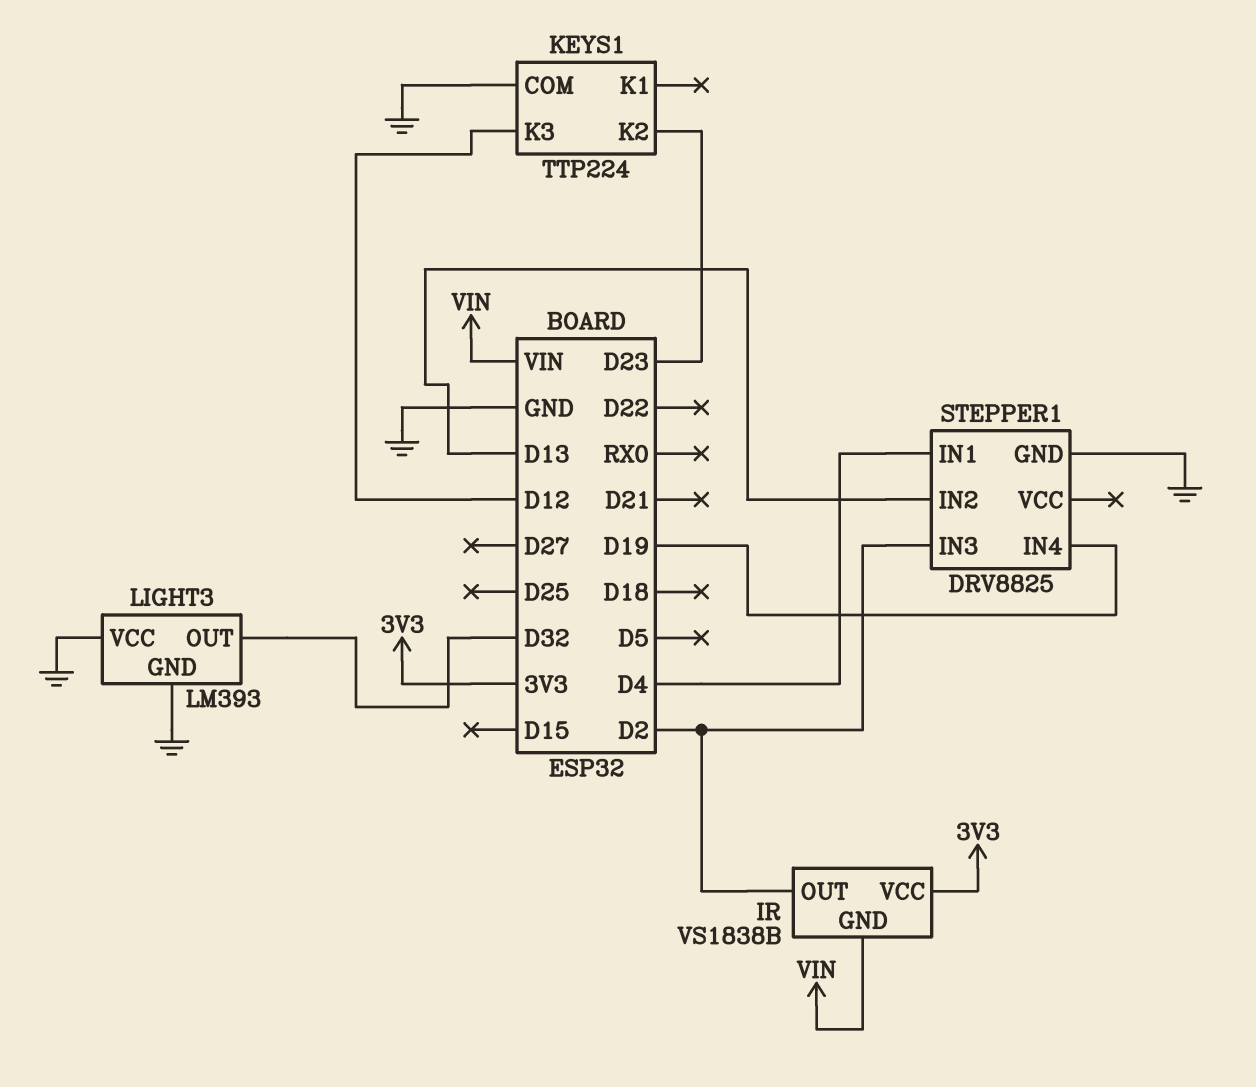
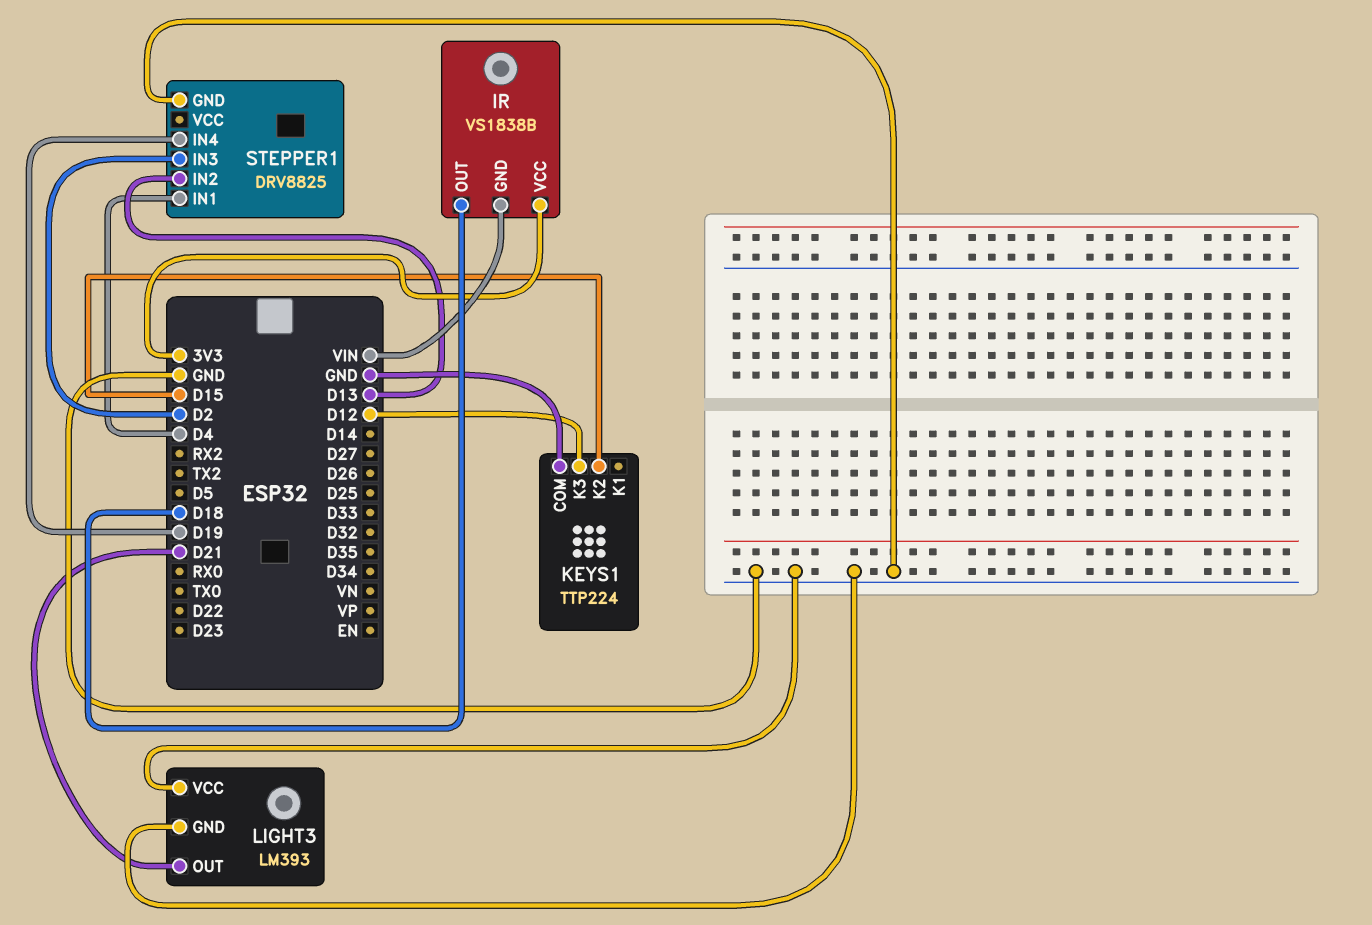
IR pin OUT: D2 -> D18
KEYS1 pin K2: D23 -> D15
LIGHT3 pin OUT: D32 -> D21

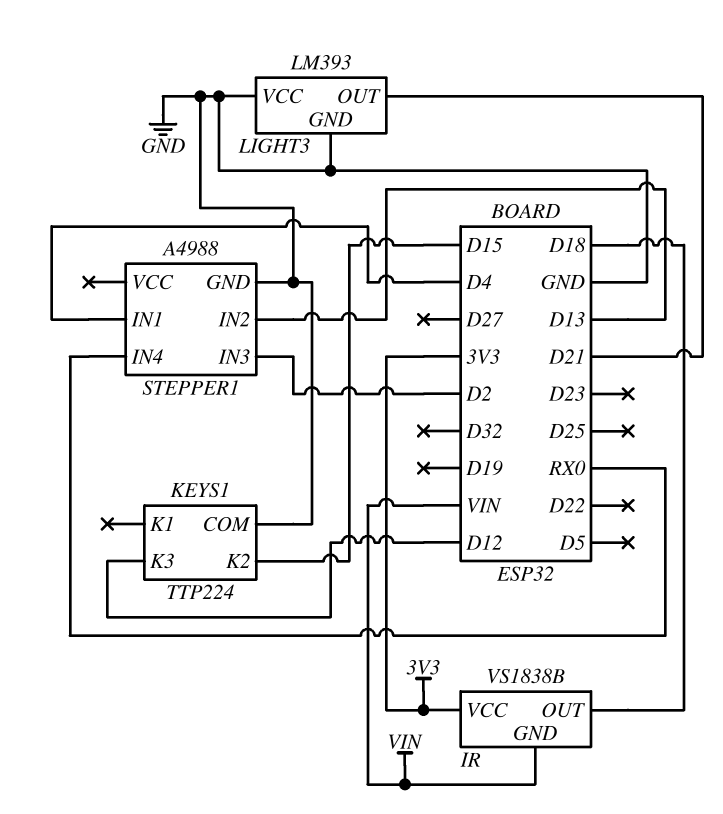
STEPPER1: DRV8825 -> A4988
STEPPER1 pin IN4: D19 -> RX0

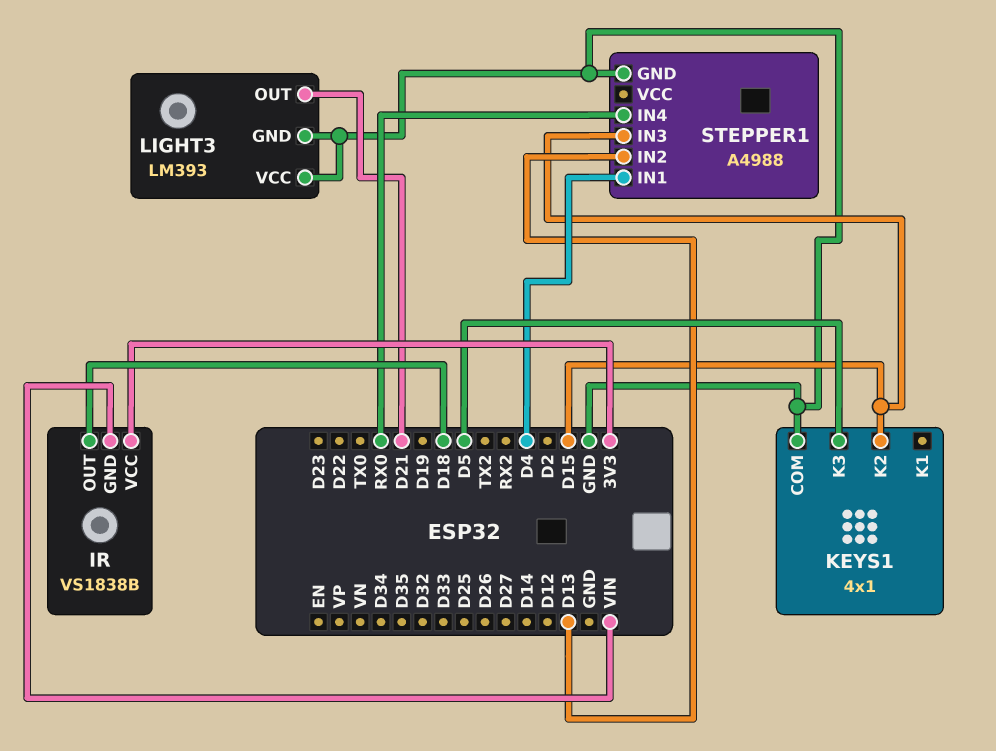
KEYS1: TTP224 -> 4x1
KEYS1 pin K3: D12 -> D5
STEPPER1 pin IN3: D2 -> D15

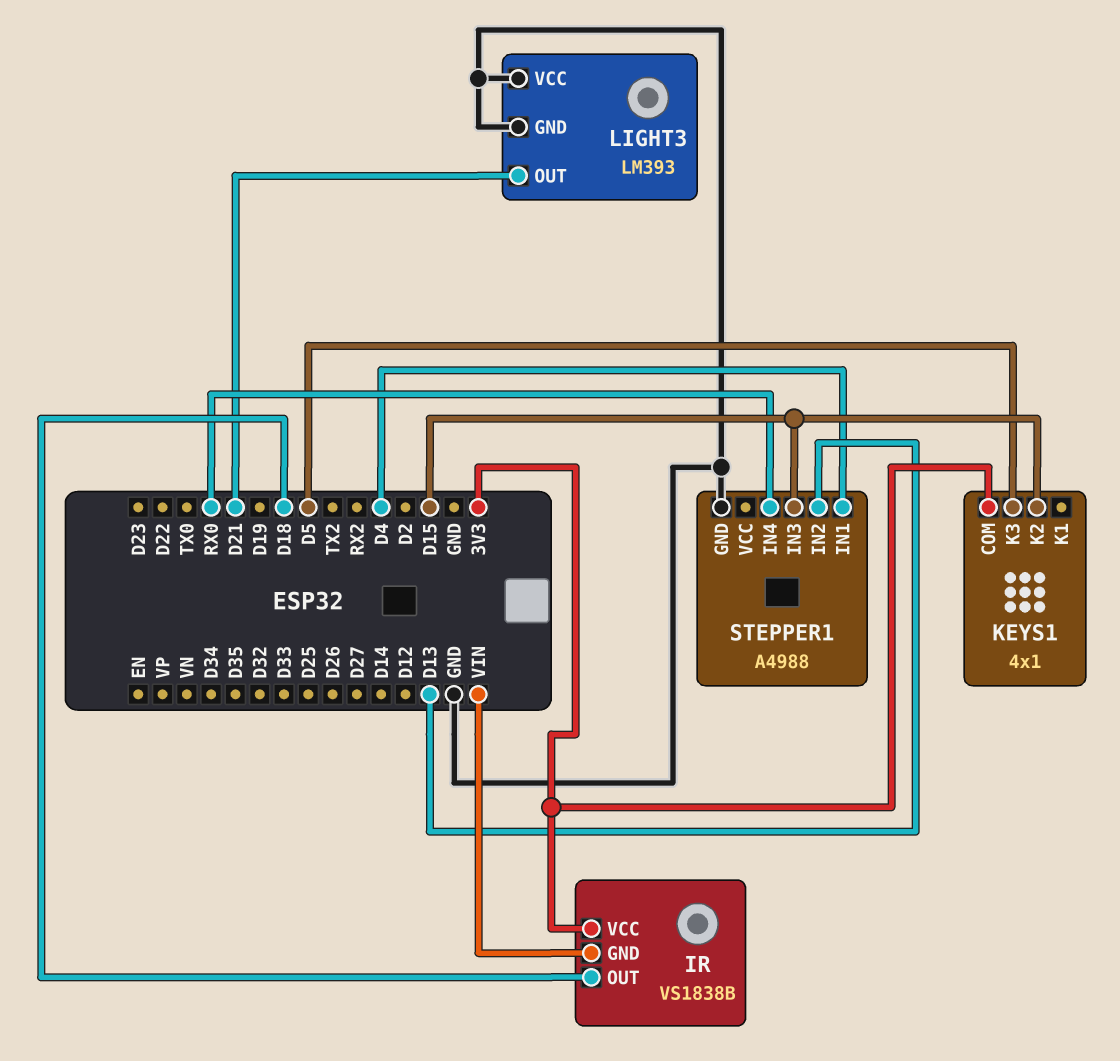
KEYS1 pin COM: GND -> 3V3

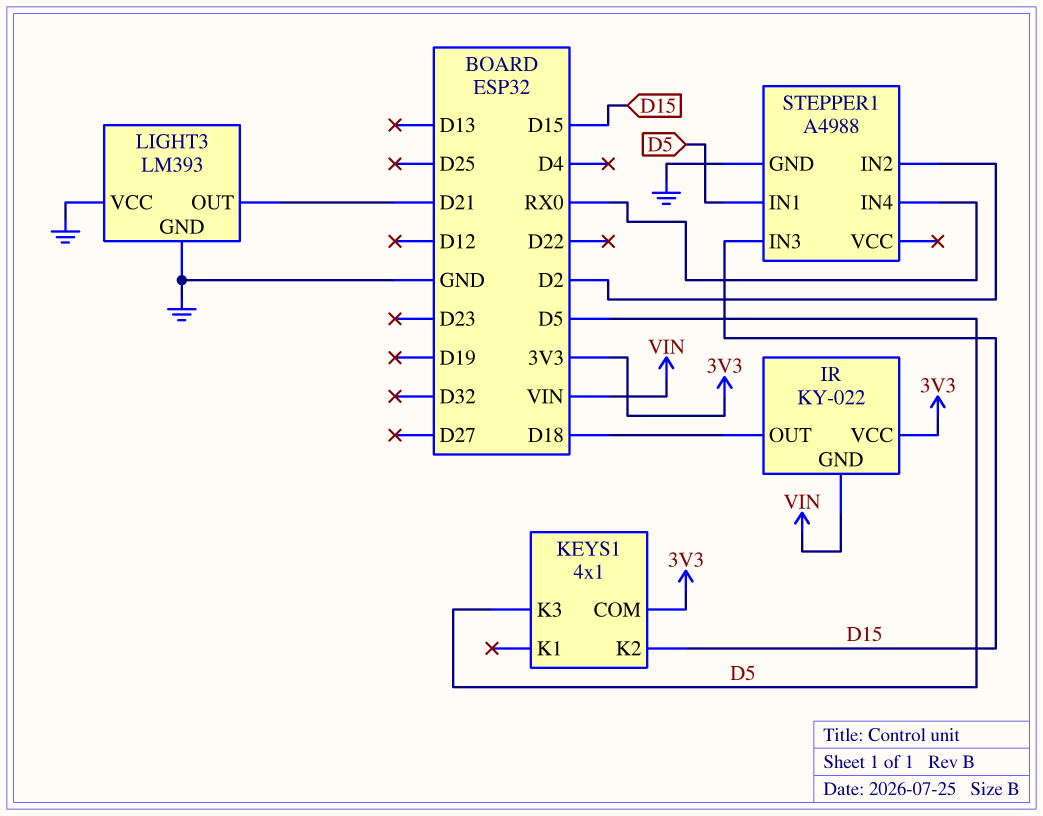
IR: VS1838B -> KY-022
STEPPER1 pin IN1: D4 -> D5
STEPPER1 pin IN2: D13 -> D2

